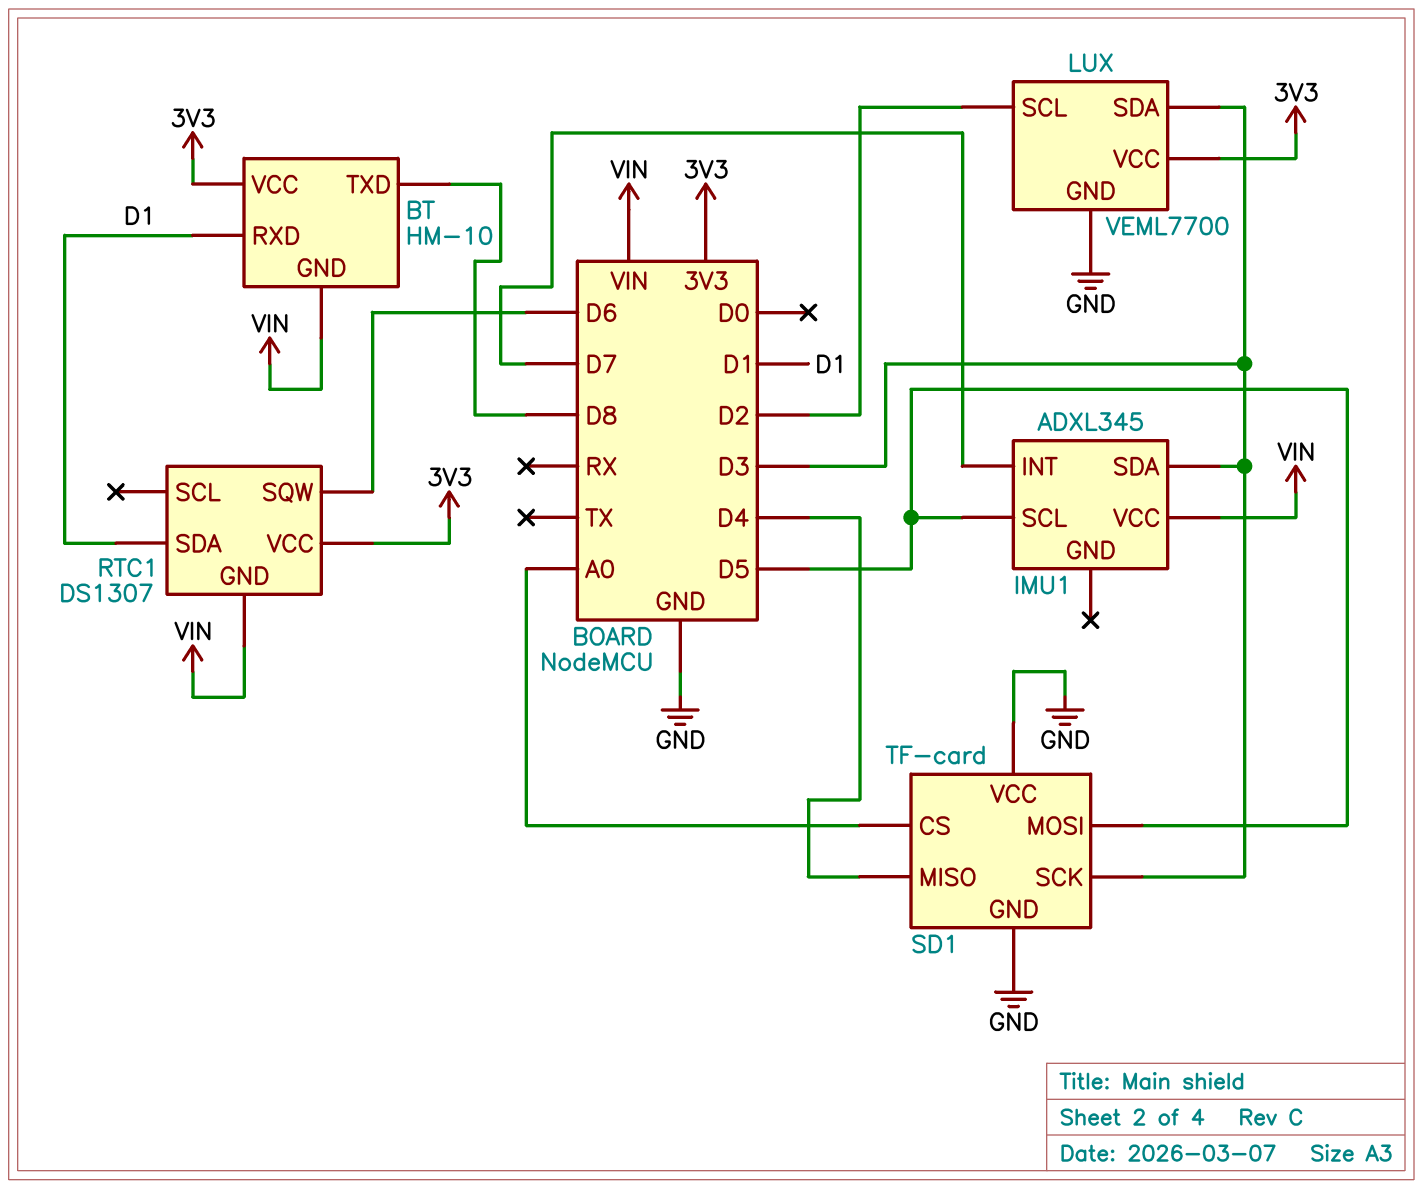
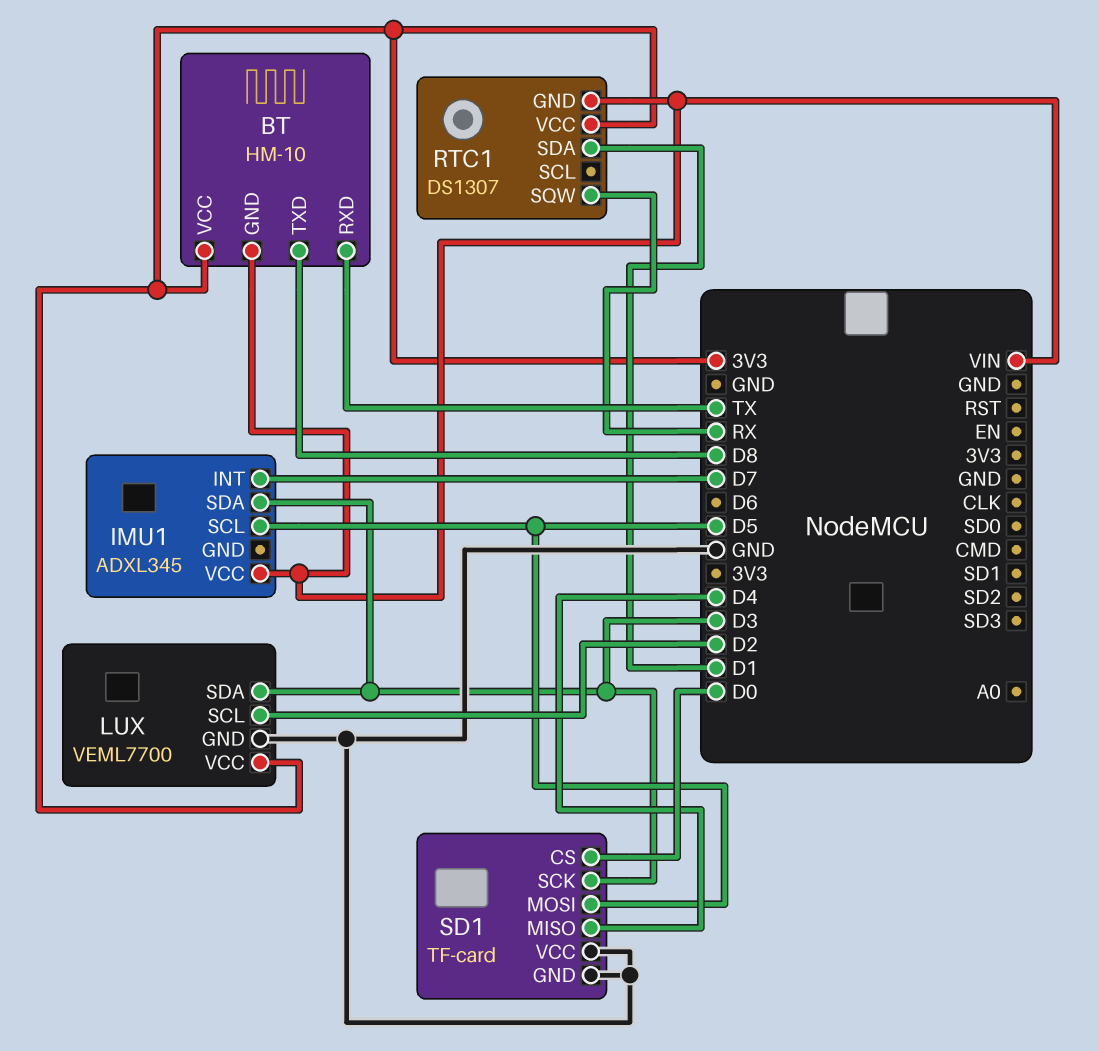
BT pin RXD: D1 -> TX
RTC1 pin SQW: D6 -> RX
SD1 pin CS: A0 -> D0

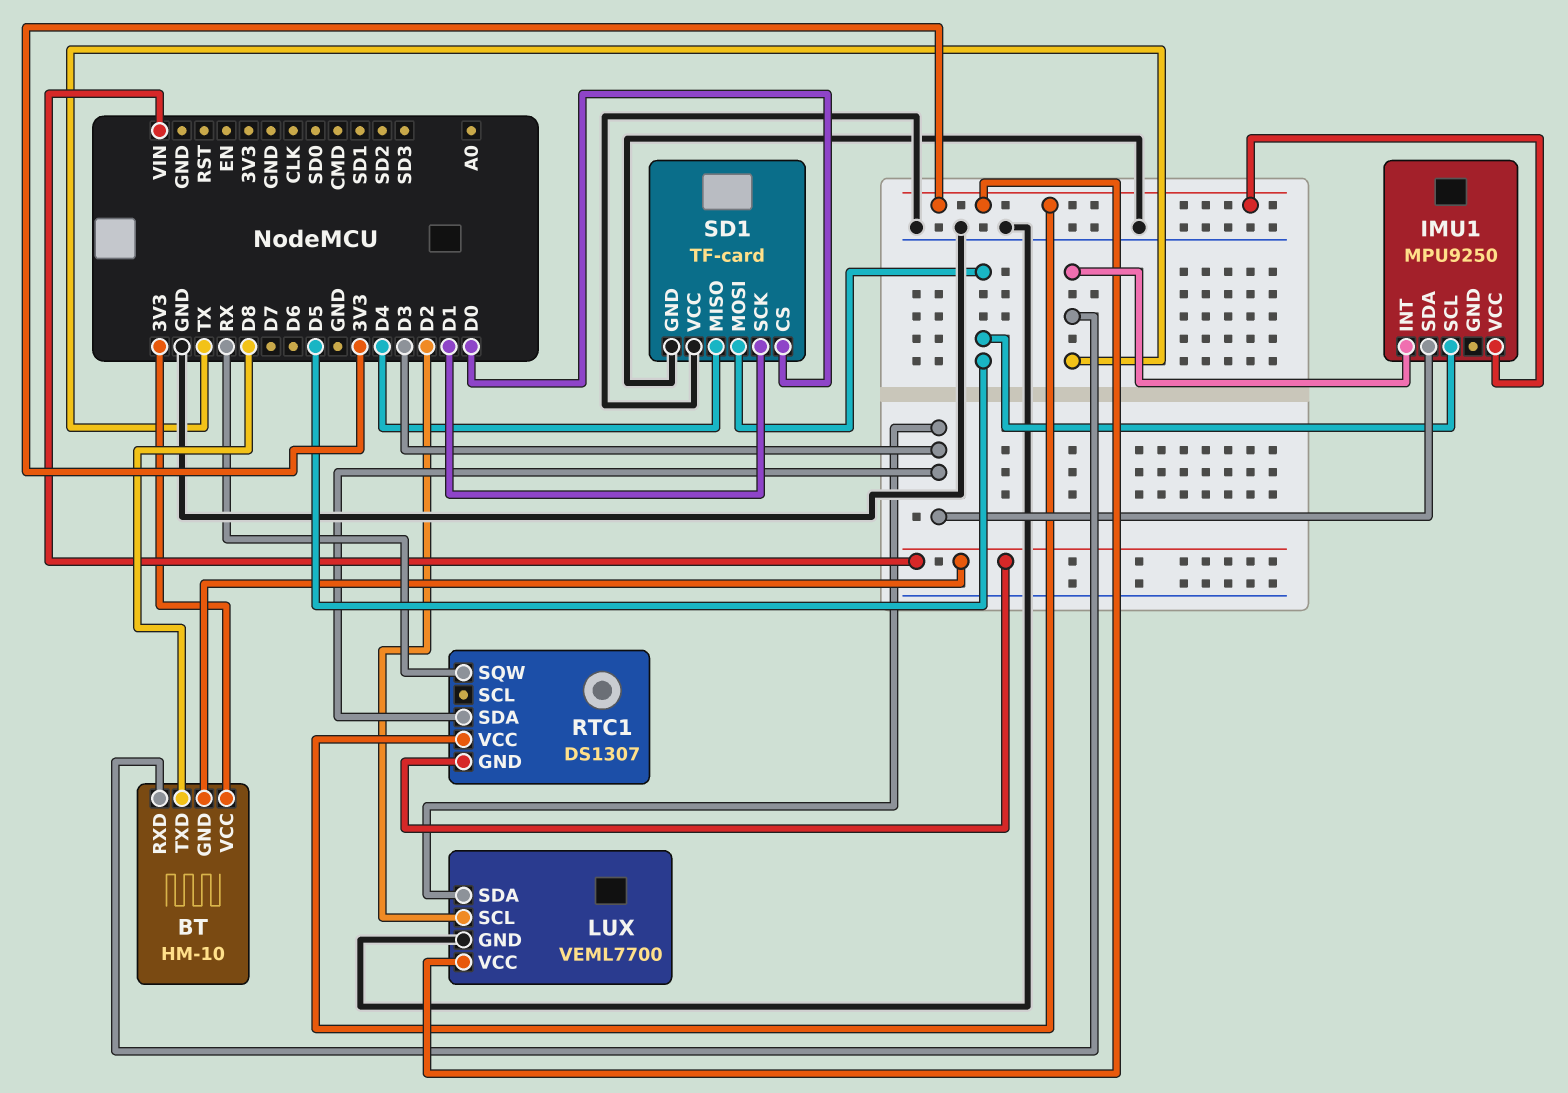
IMU1: ADXL345 -> MPU9250
IMU1 pin INT: D7 -> TX
IMU1 pin VCC: VIN -> 3V3
RTC1 pin SDA: D1 -> D3
SD1 pin SCK: D3 -> D1

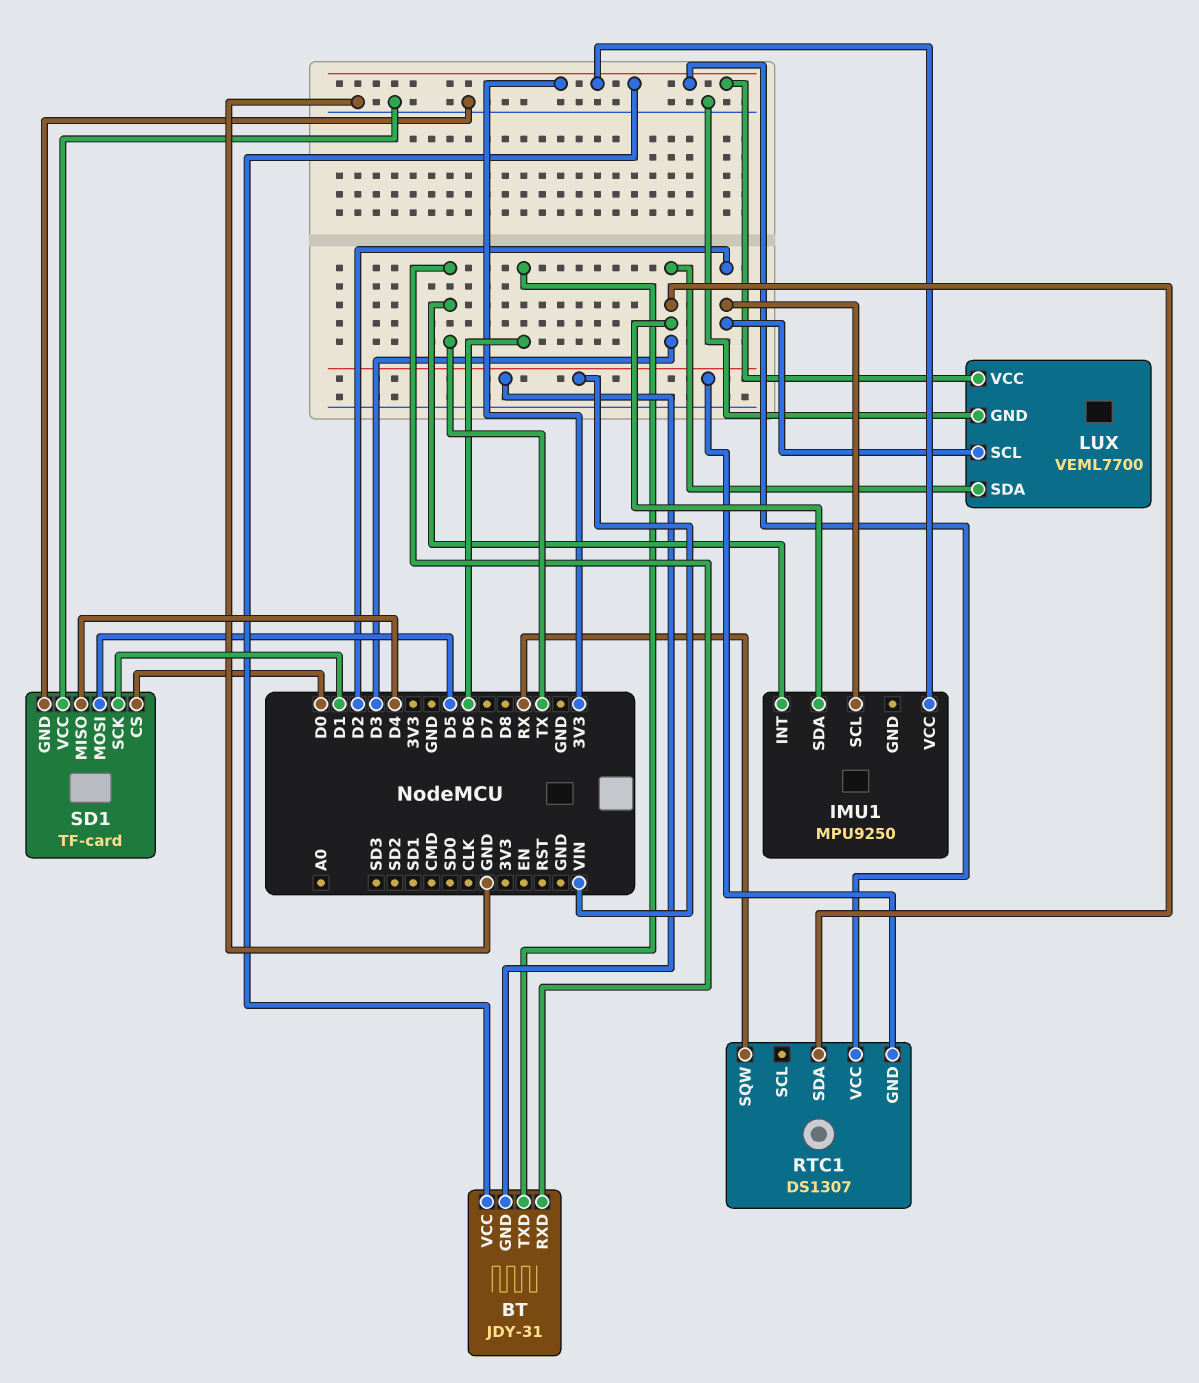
BT: HM-10 -> JDY-31
BT pin TXD: D8 -> D6
IMU1 pin SCL: D5 -> D2

